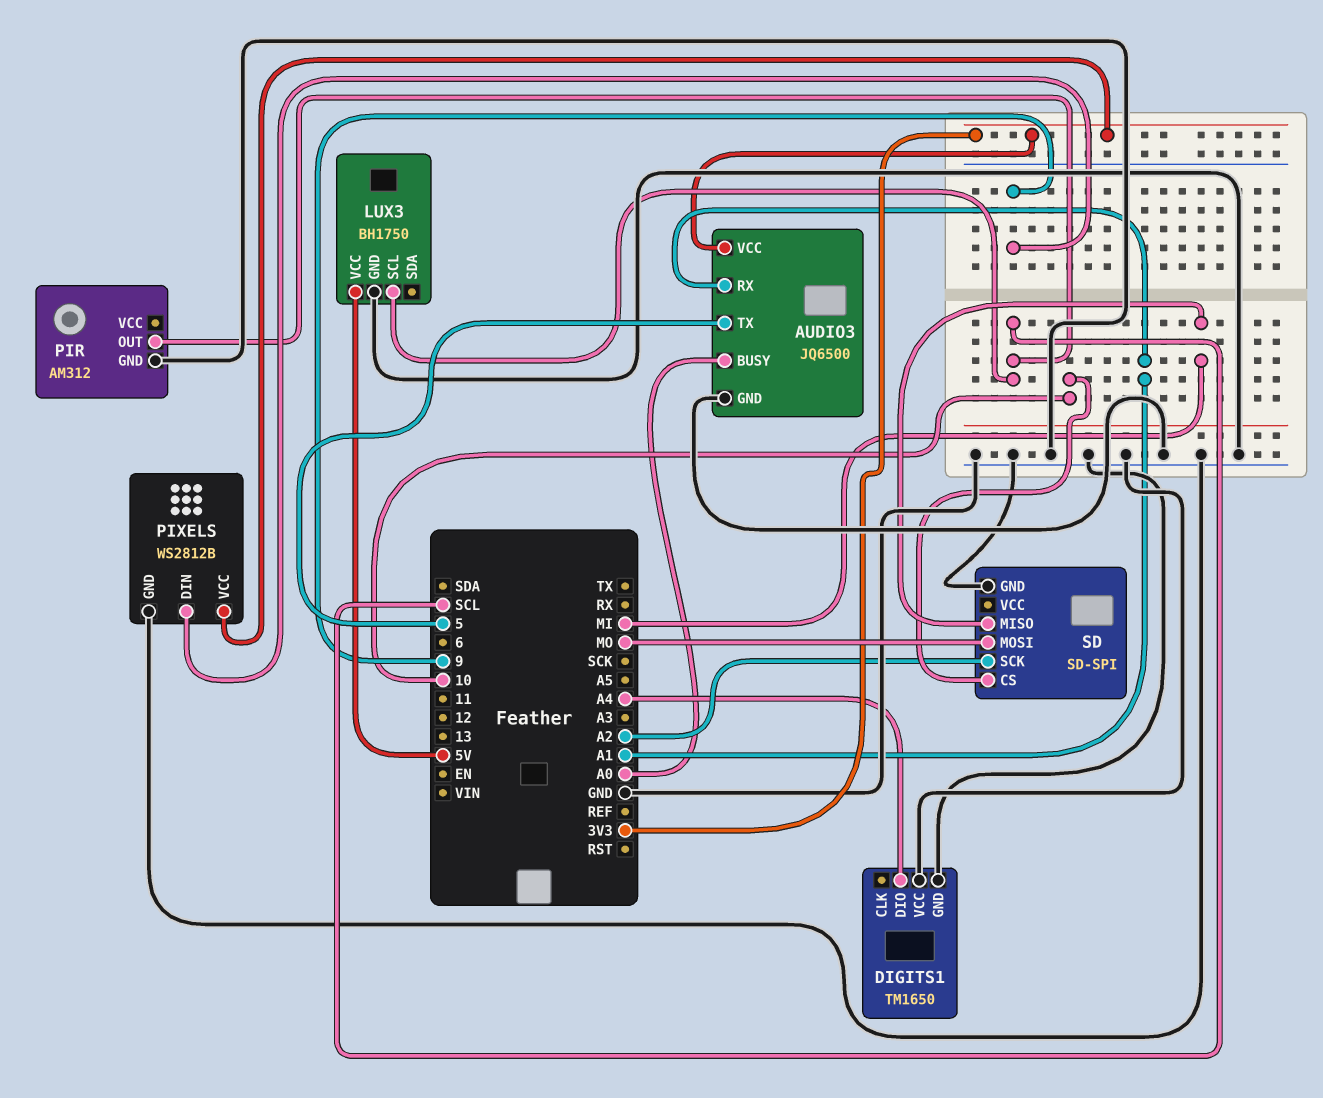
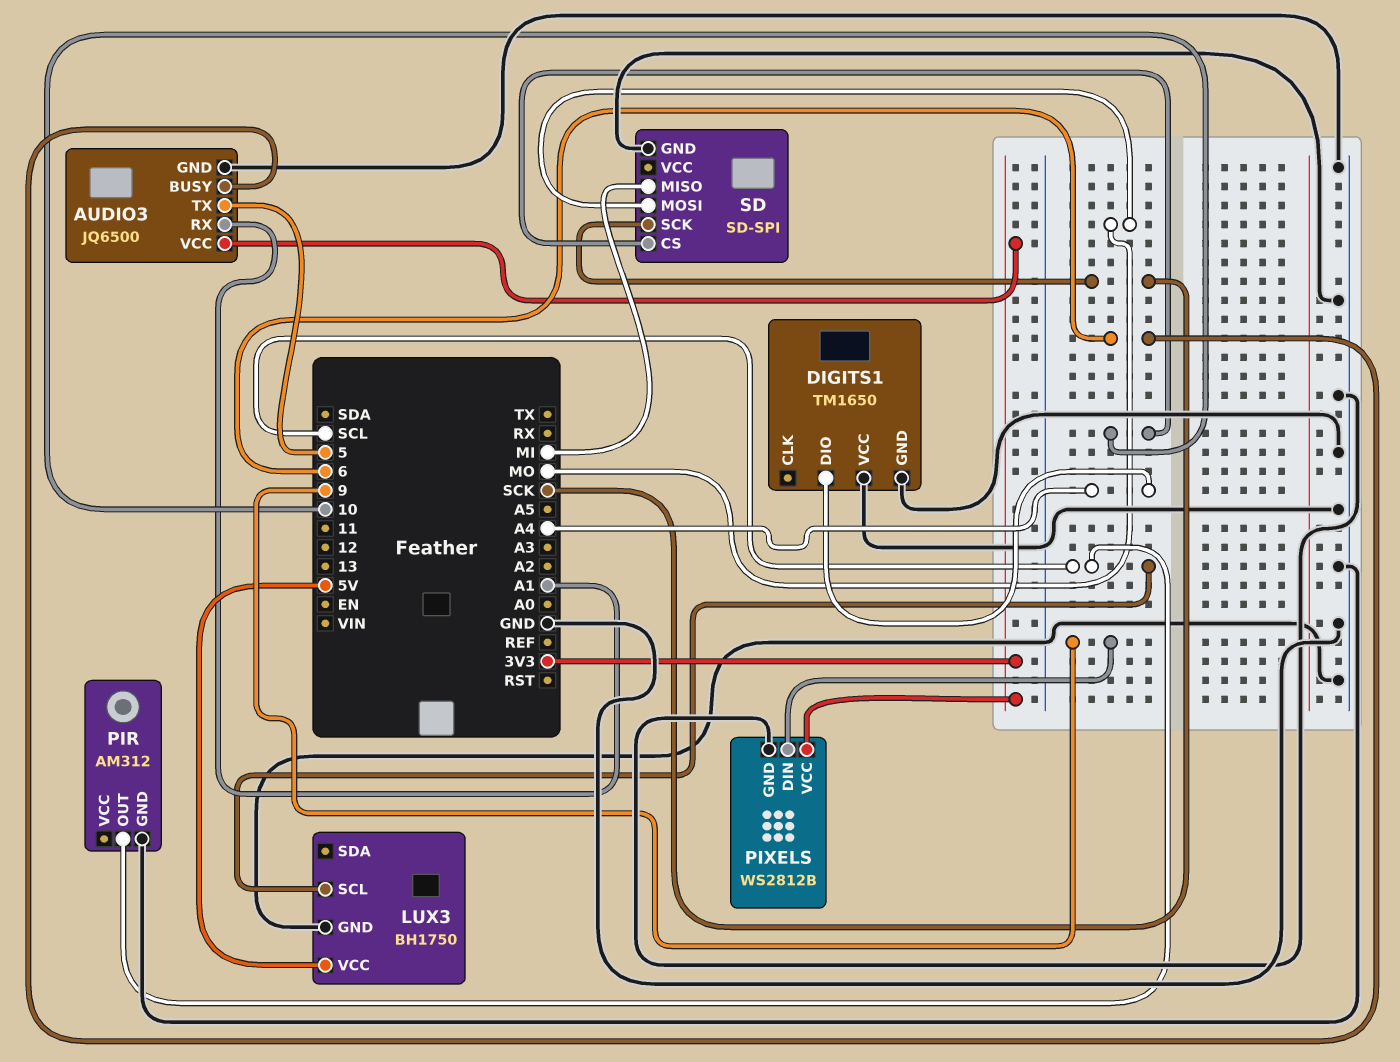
AUDIO3 pin BUSY: A0 -> 6
SD pin SCK: A2 -> SCK

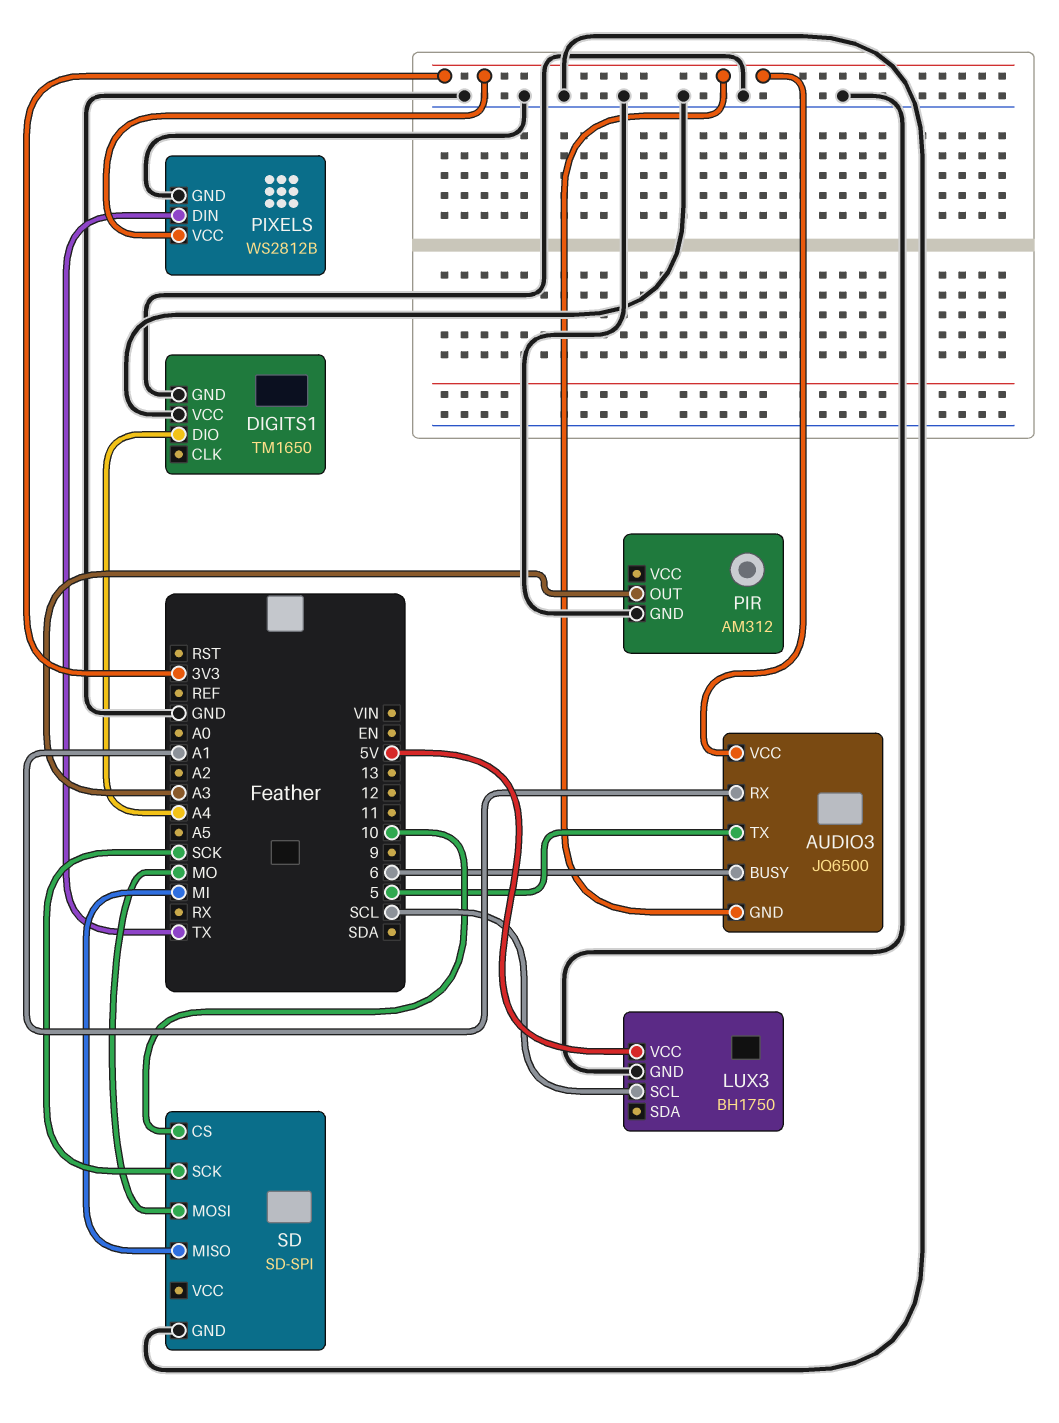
AUDIO3 pin GND: GND -> 3V3
PIR pin OUT: SCL -> A3
PIXELS pin DIN: 9 -> TX

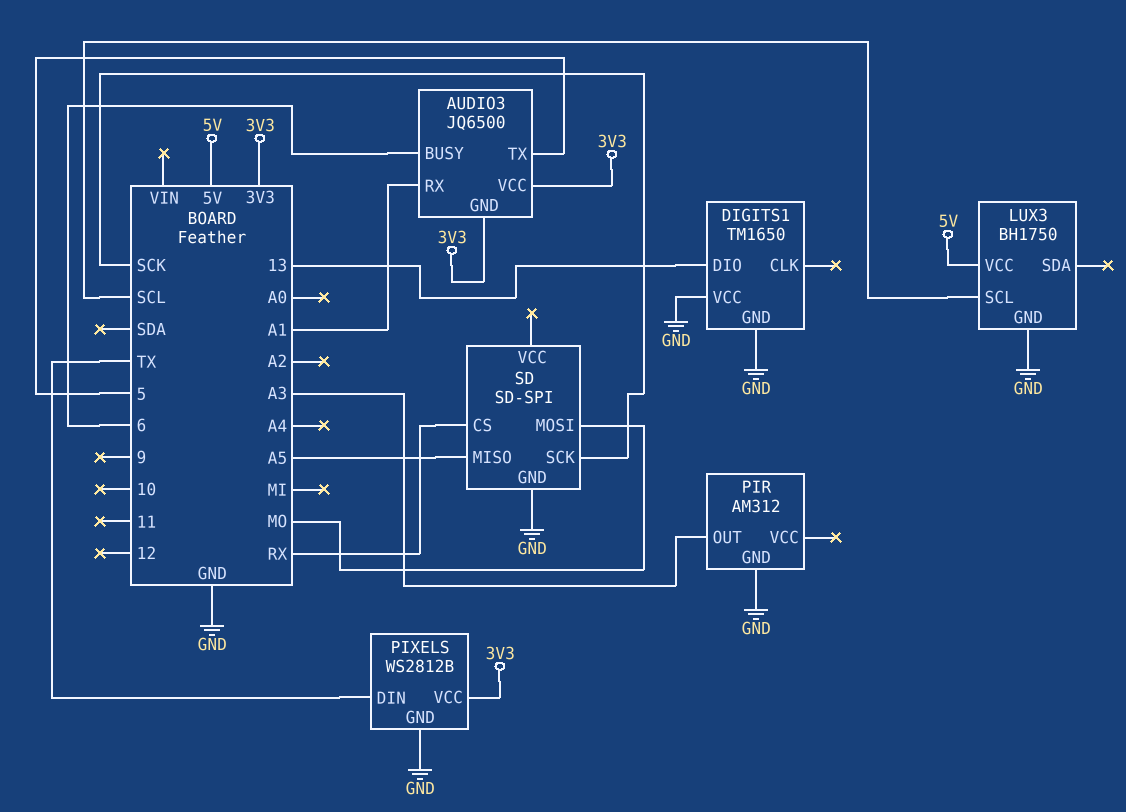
DIGITS1 pin DIO: A4 -> 13
SD pin CS: 10 -> RX
SD pin MISO: MI -> A5

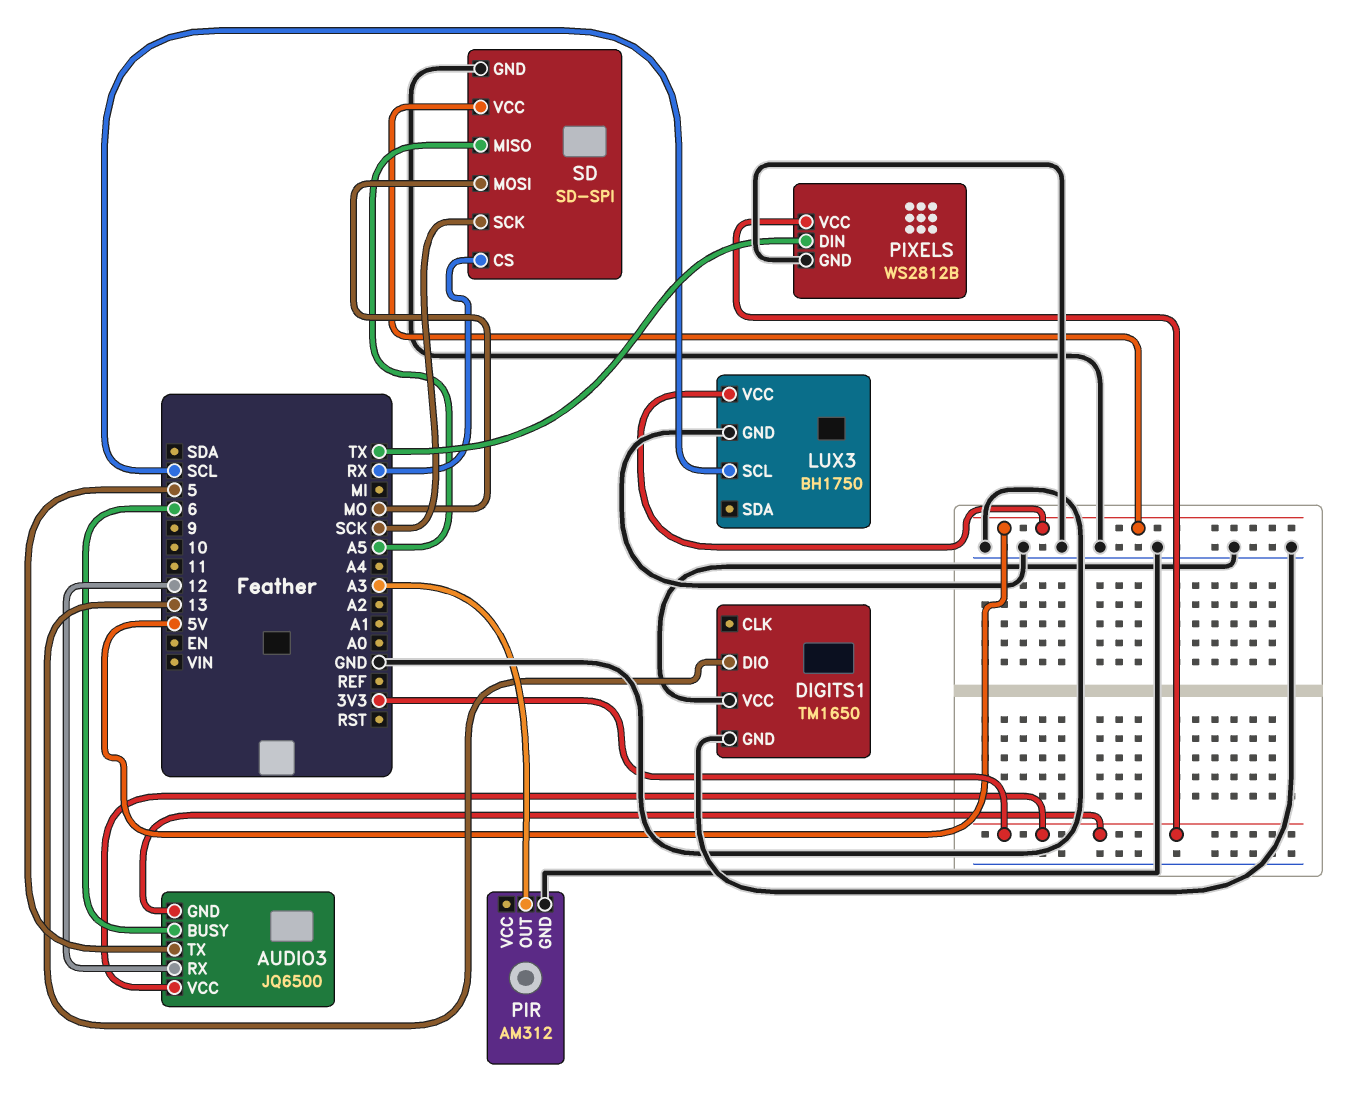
AUDIO3 pin RX: A1 -> 12
SD pin VCC: none -> 5V

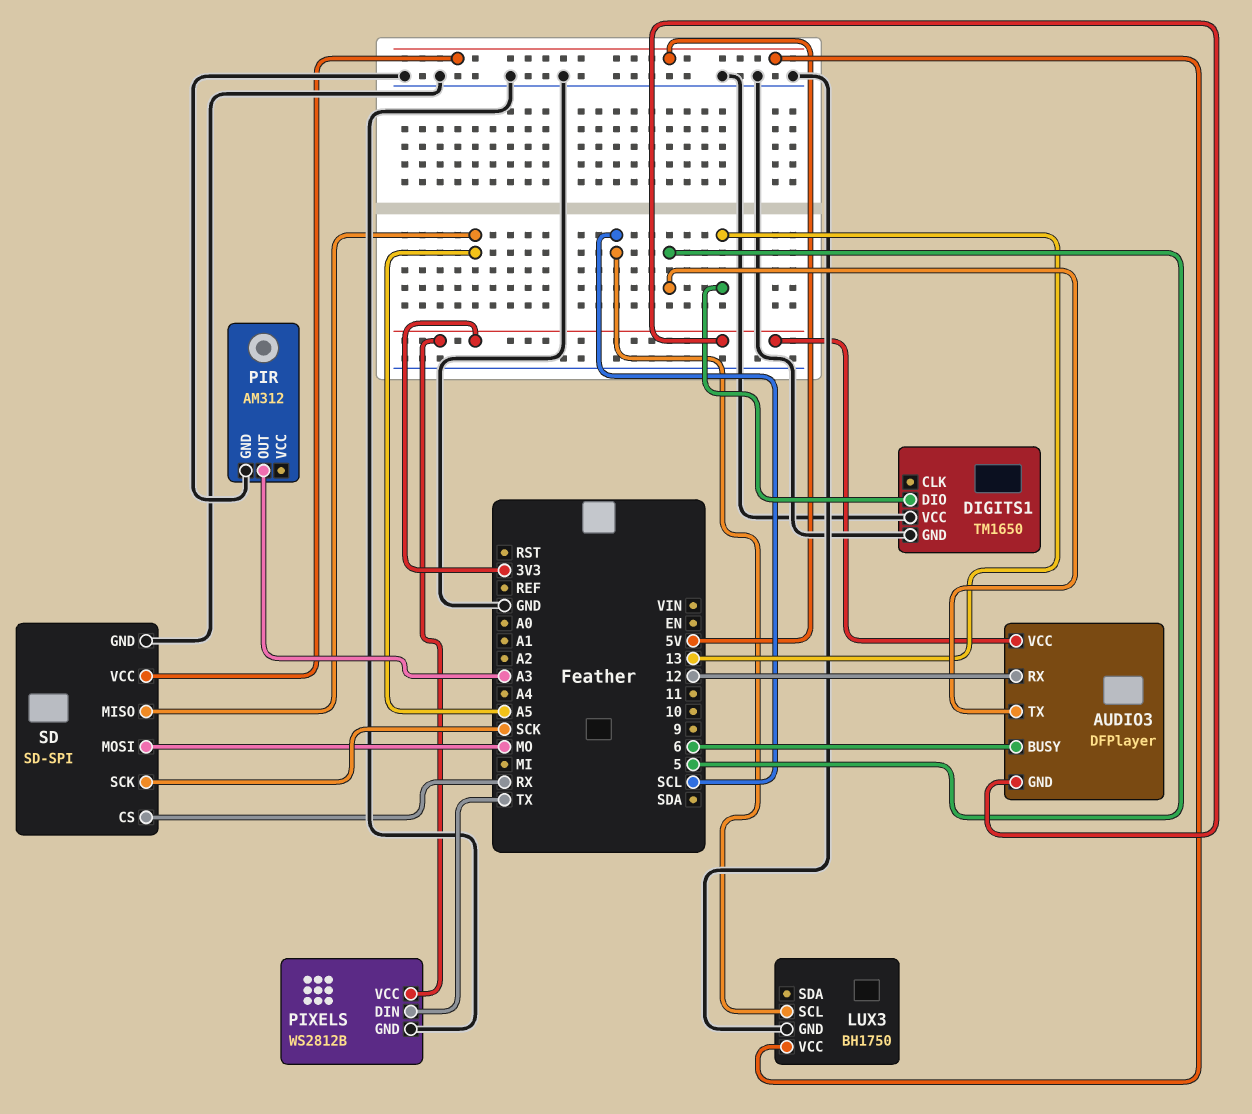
AUDIO3: JQ6500 -> DFPlayer

